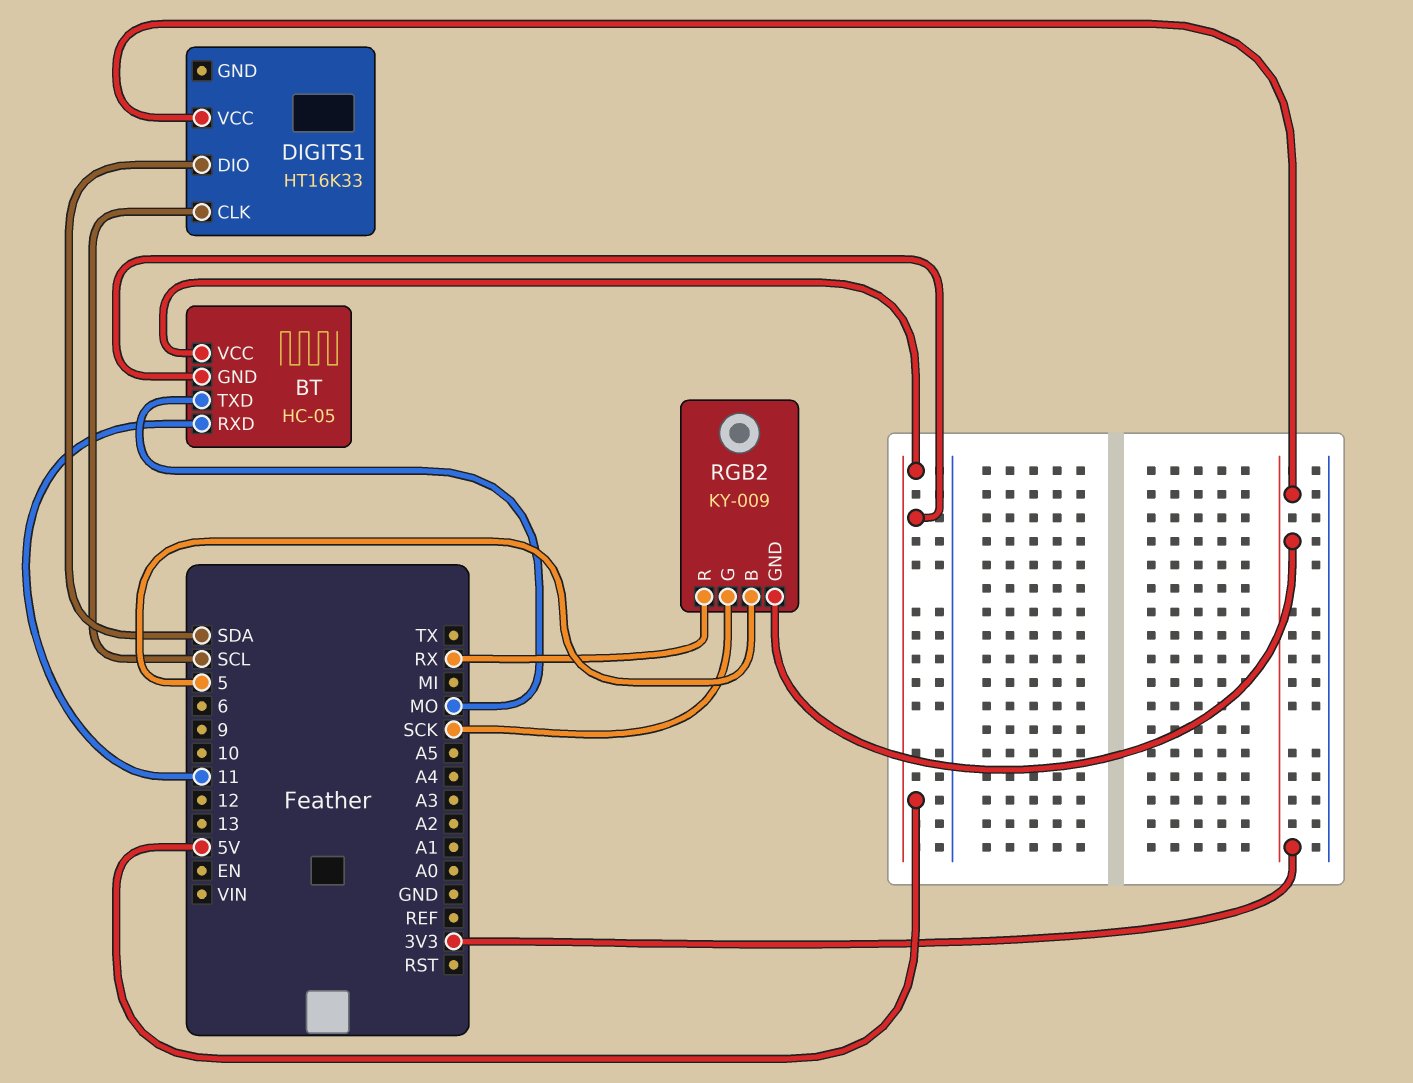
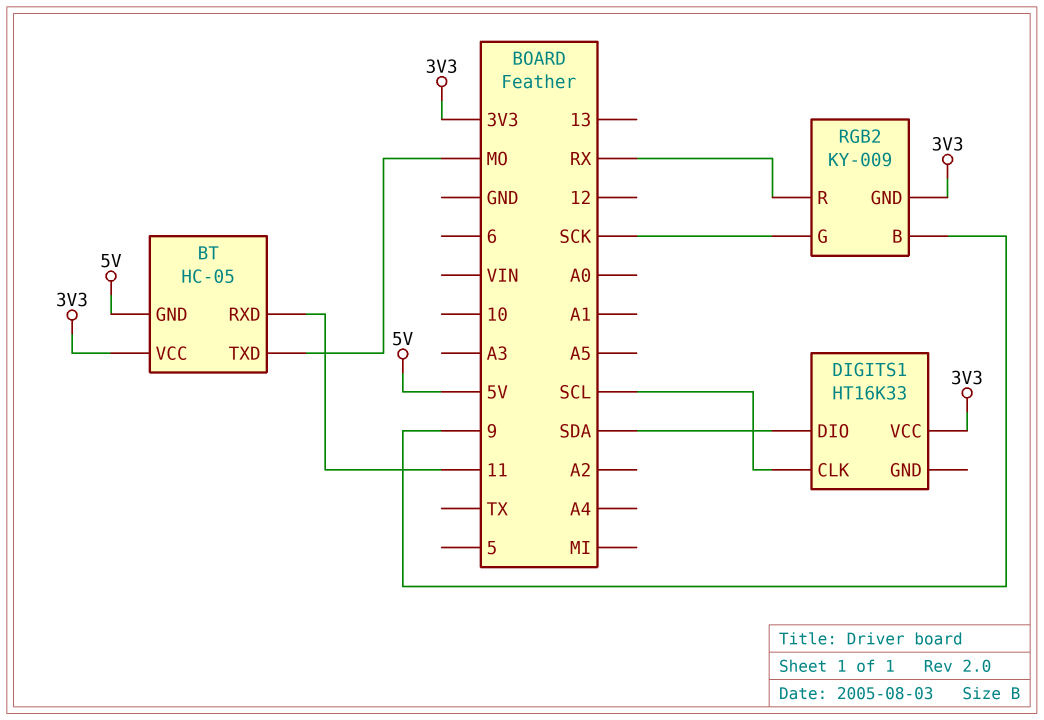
BT pin VCC: 5V -> 3V3
RGB2 pin B: 5 -> 9

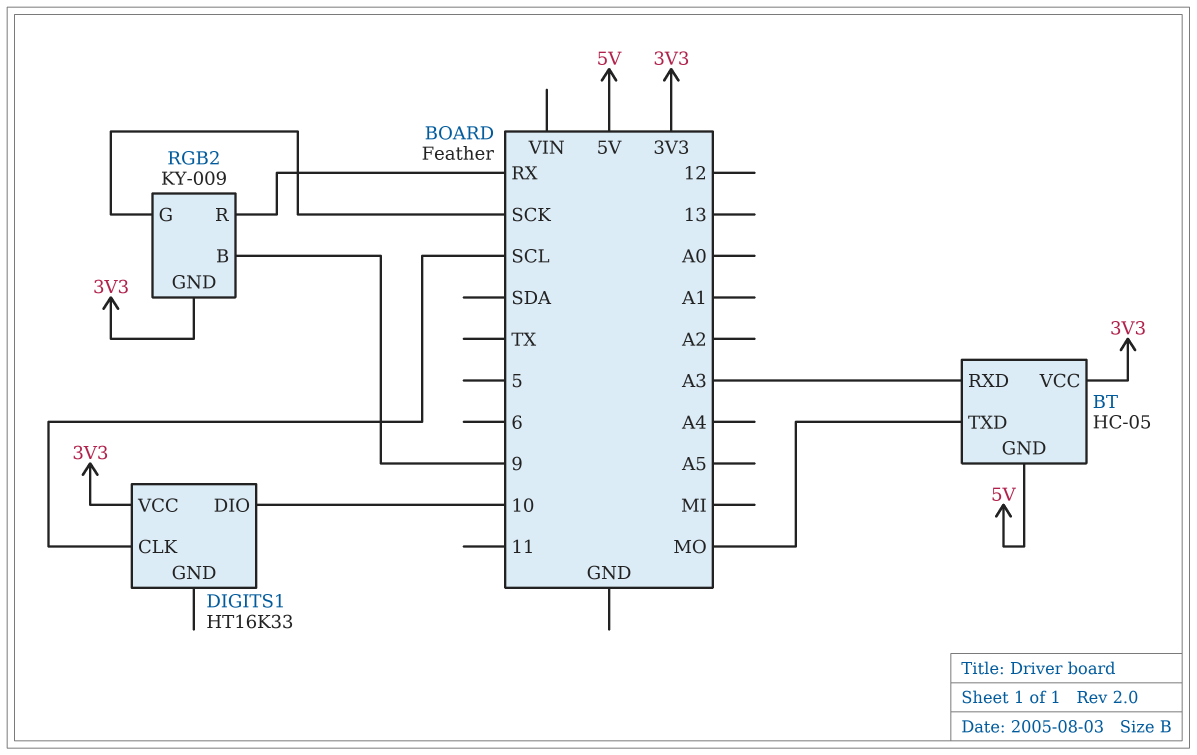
BT pin RXD: 11 -> A3
DIGITS1 pin DIO: SDA -> 10

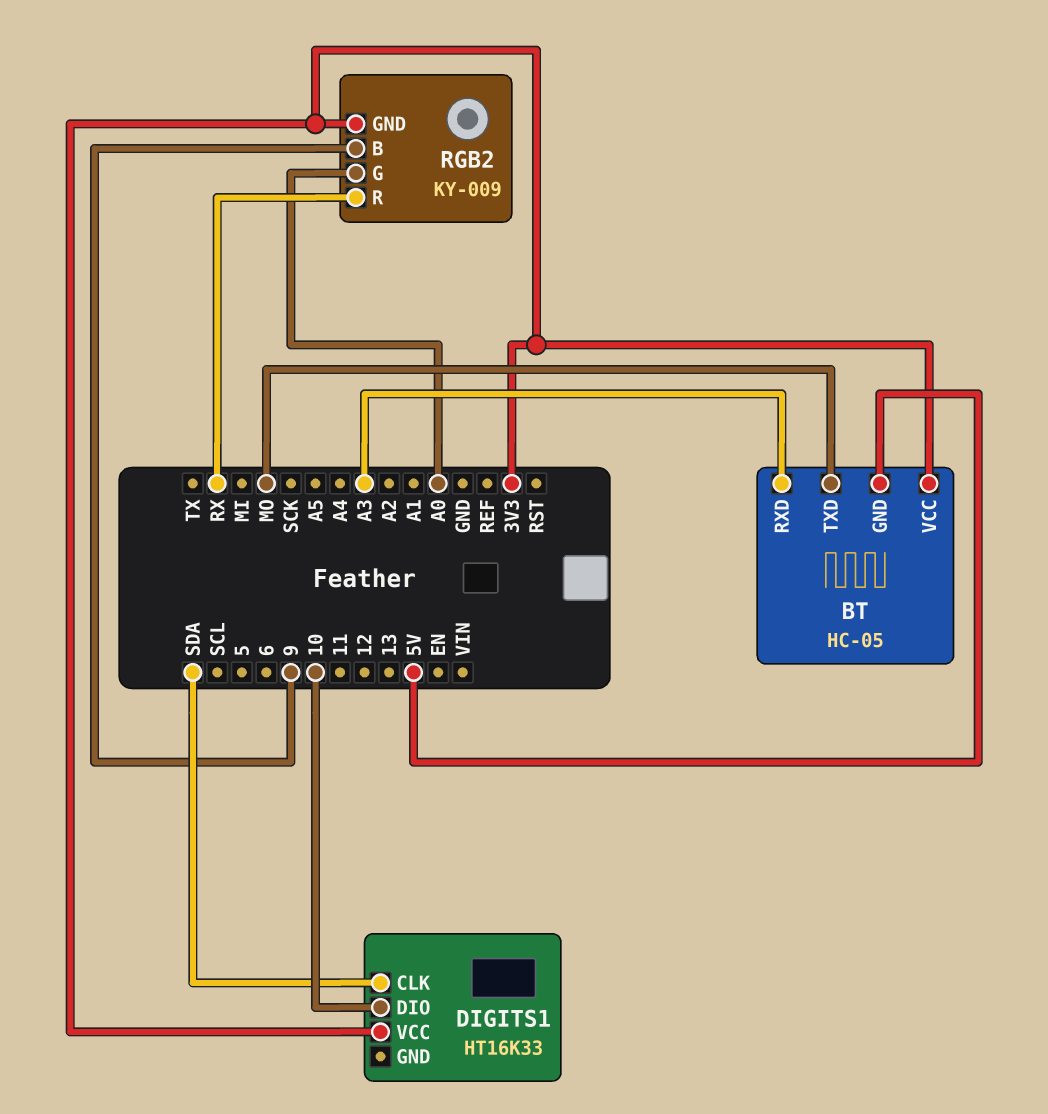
DIGITS1 pin CLK: SCL -> SDA
RGB2 pin G: SCK -> A0

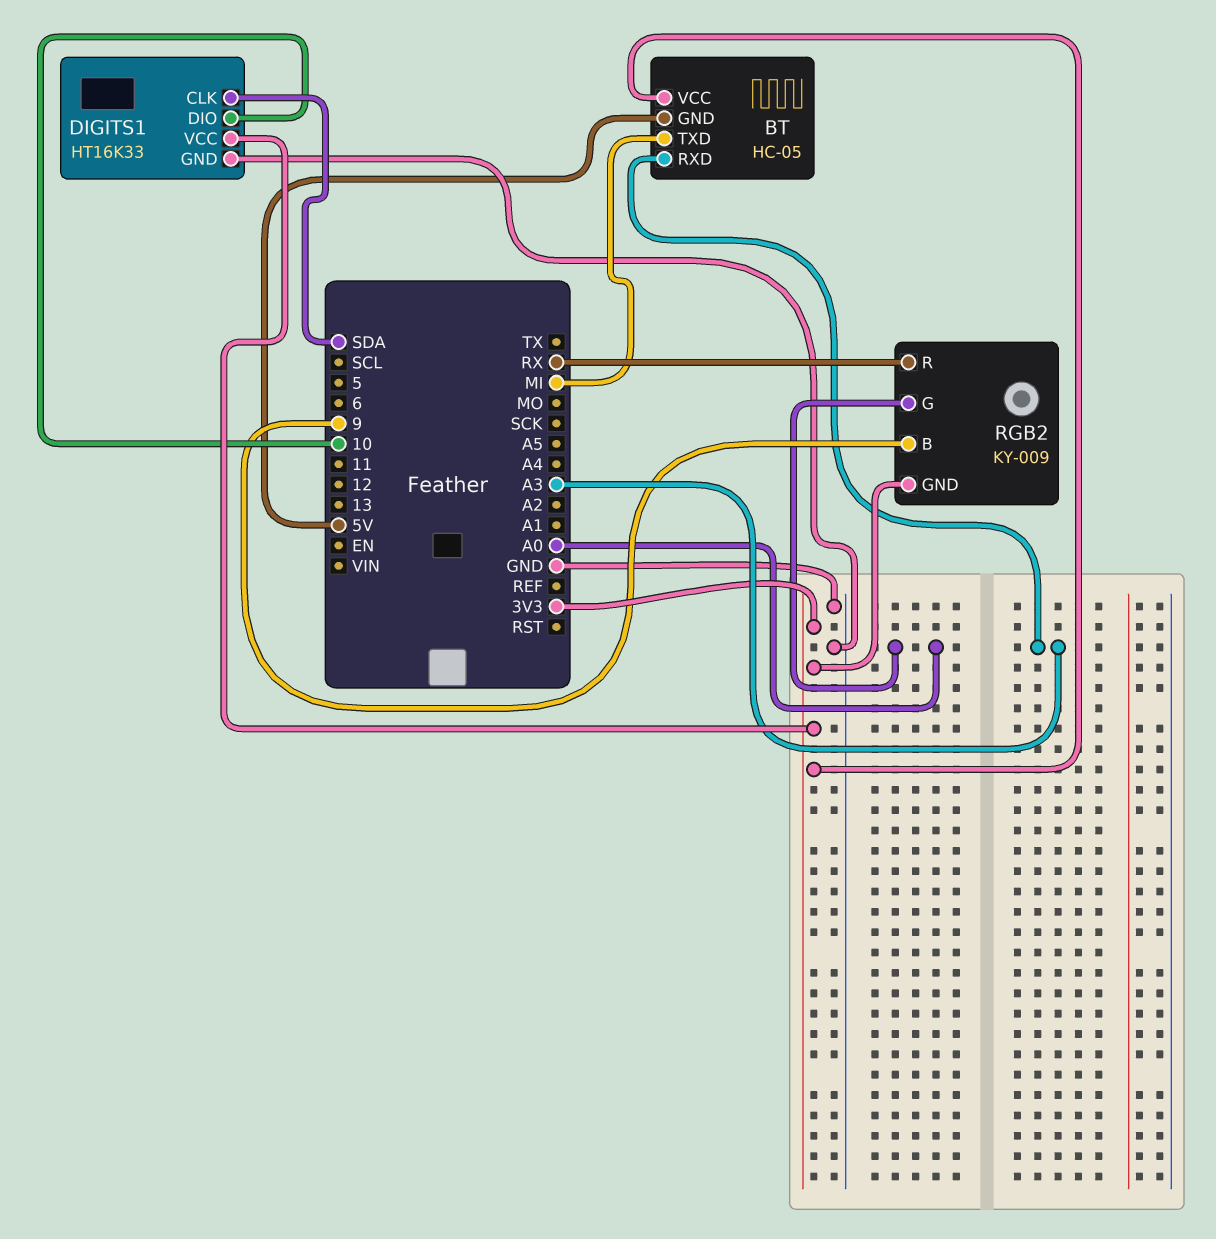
BT pin TXD: MO -> MI
DIGITS1 pin GND: none -> GND

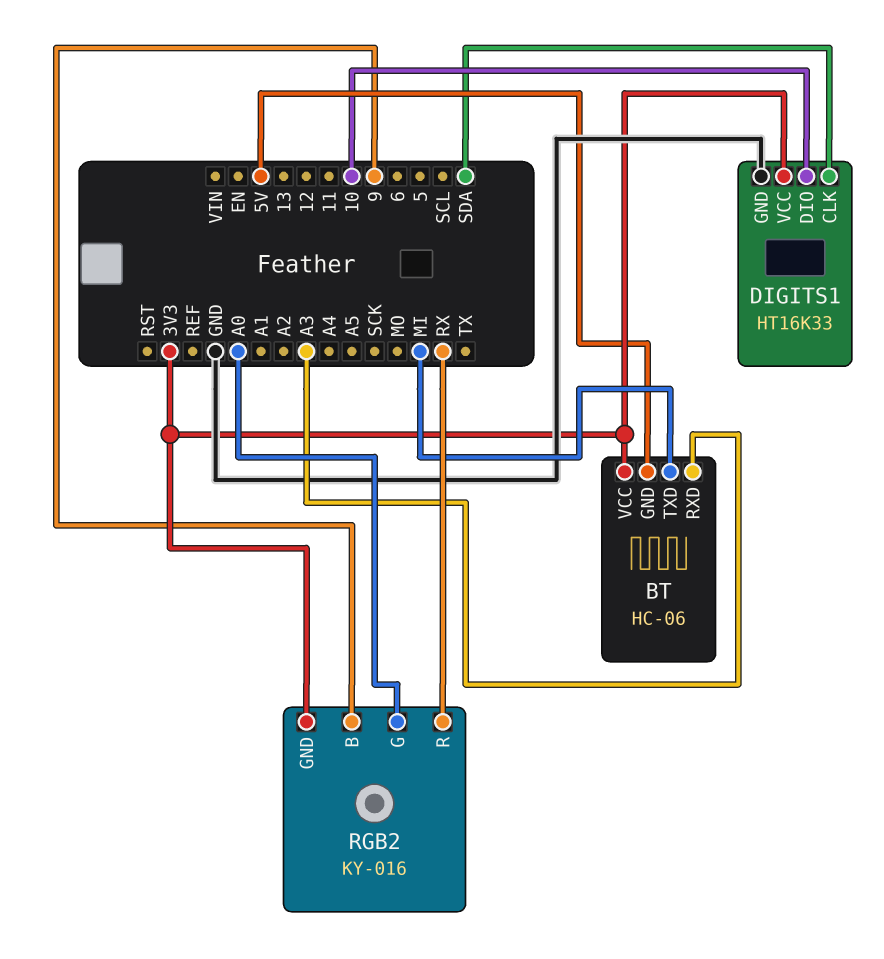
BT: HC-05 -> HC-06
RGB2: KY-009 -> KY-016

